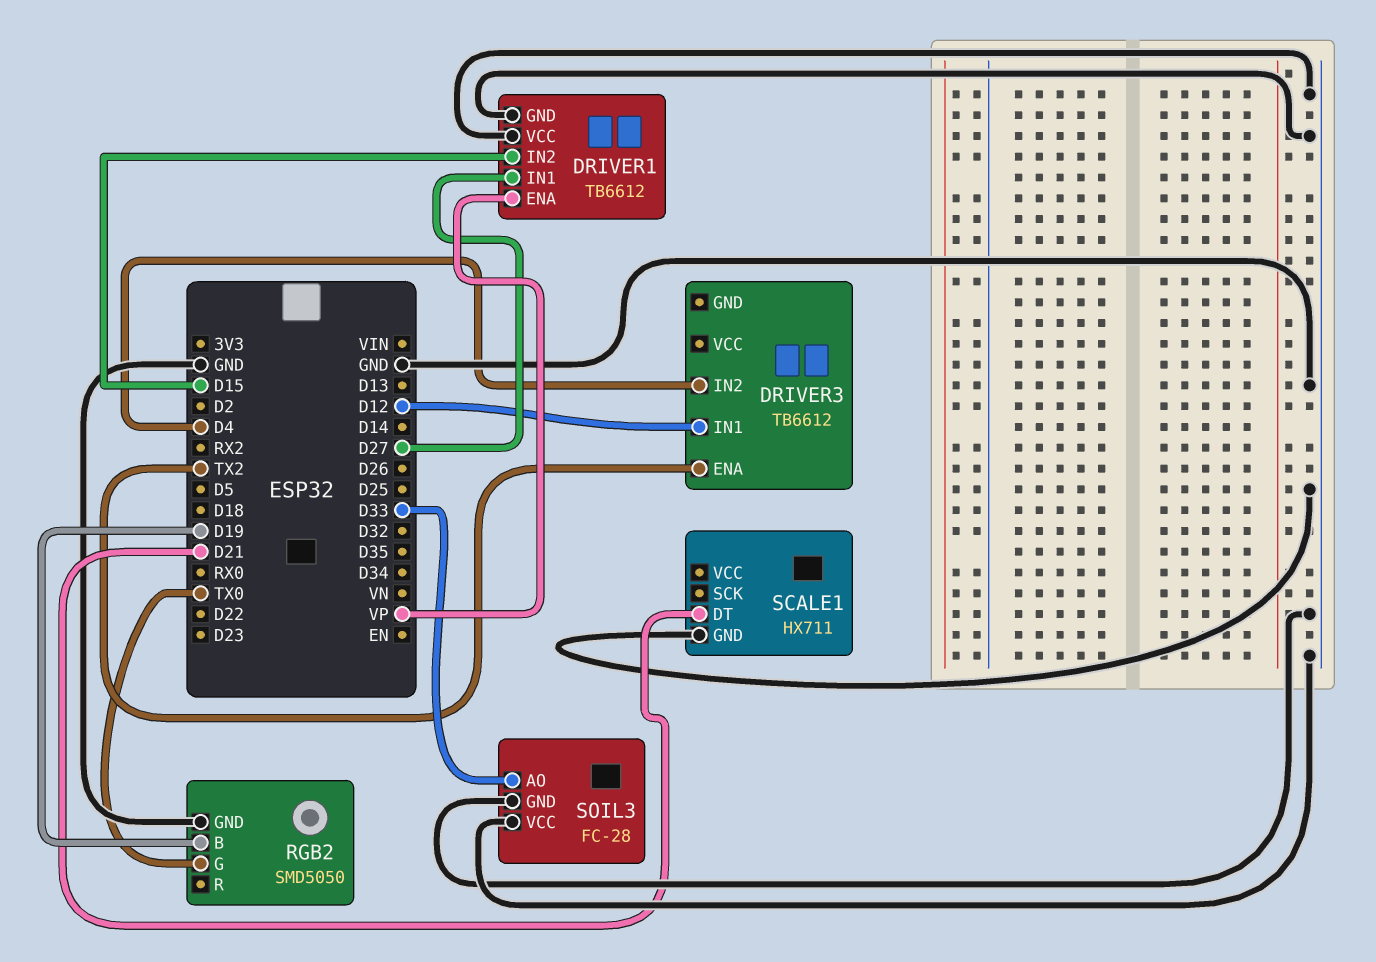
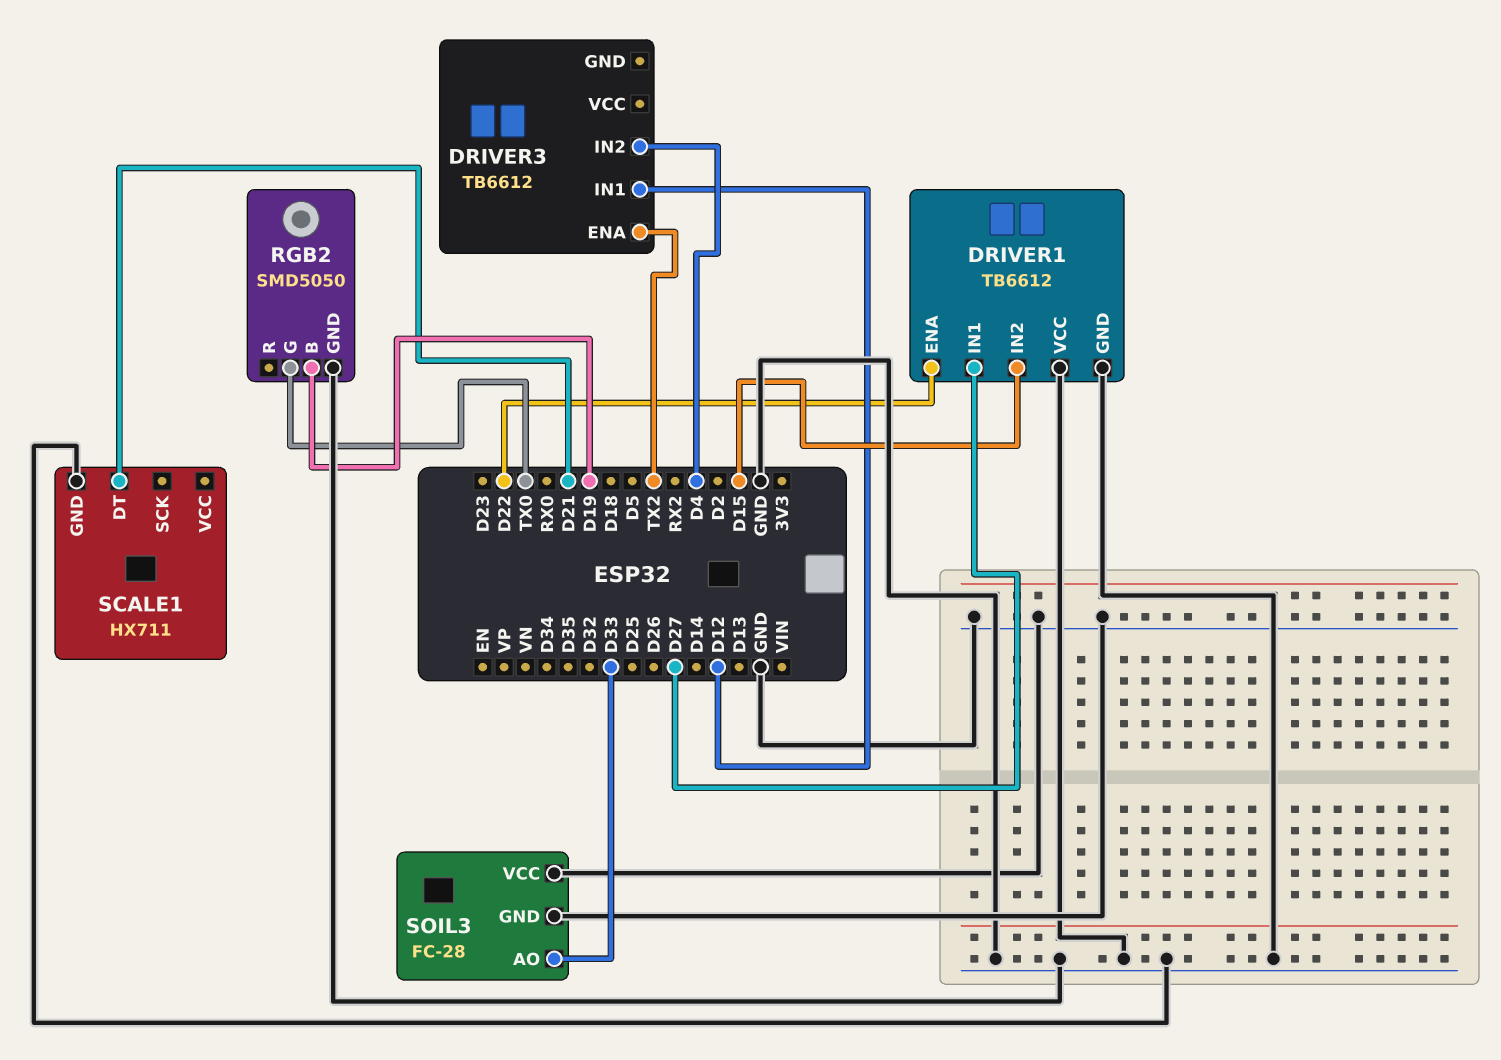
DRIVER1 pin ENA: VP -> D22

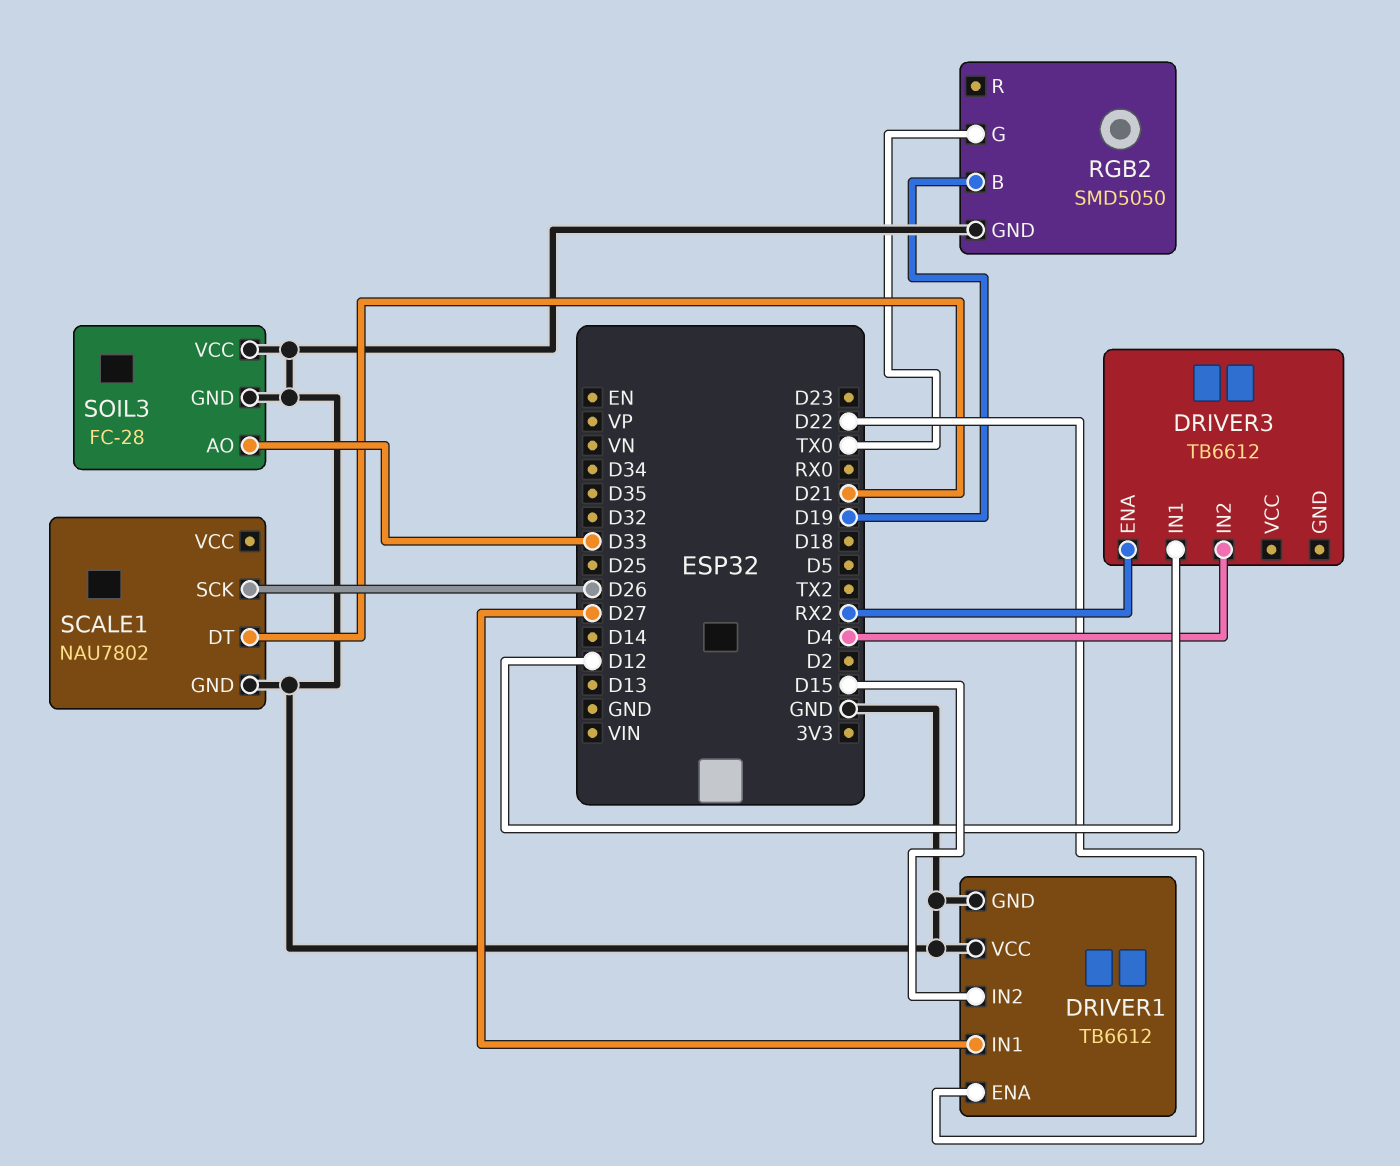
DRIVER3 pin ENA: TX2 -> RX2
SCALE1: HX711 -> NAU7802
SCALE1 pin SCK: none -> D26

